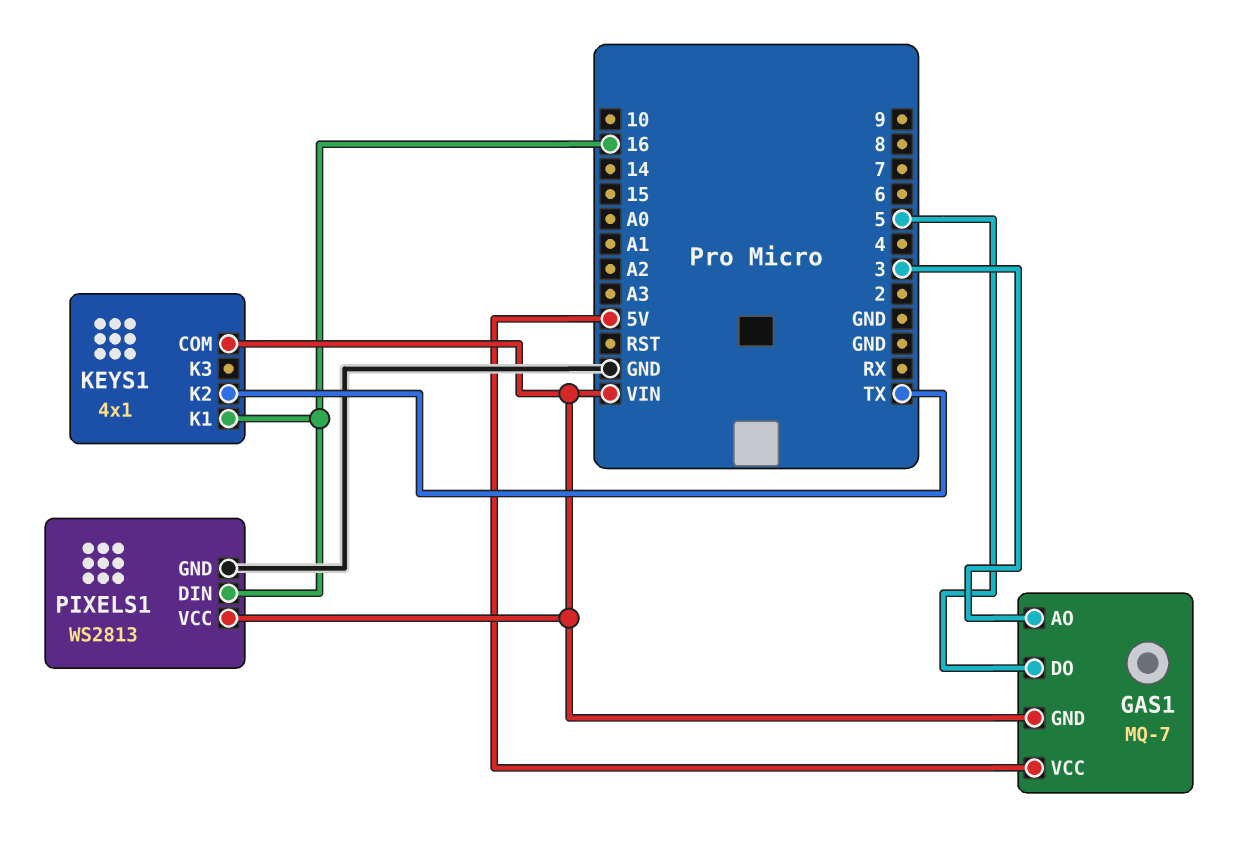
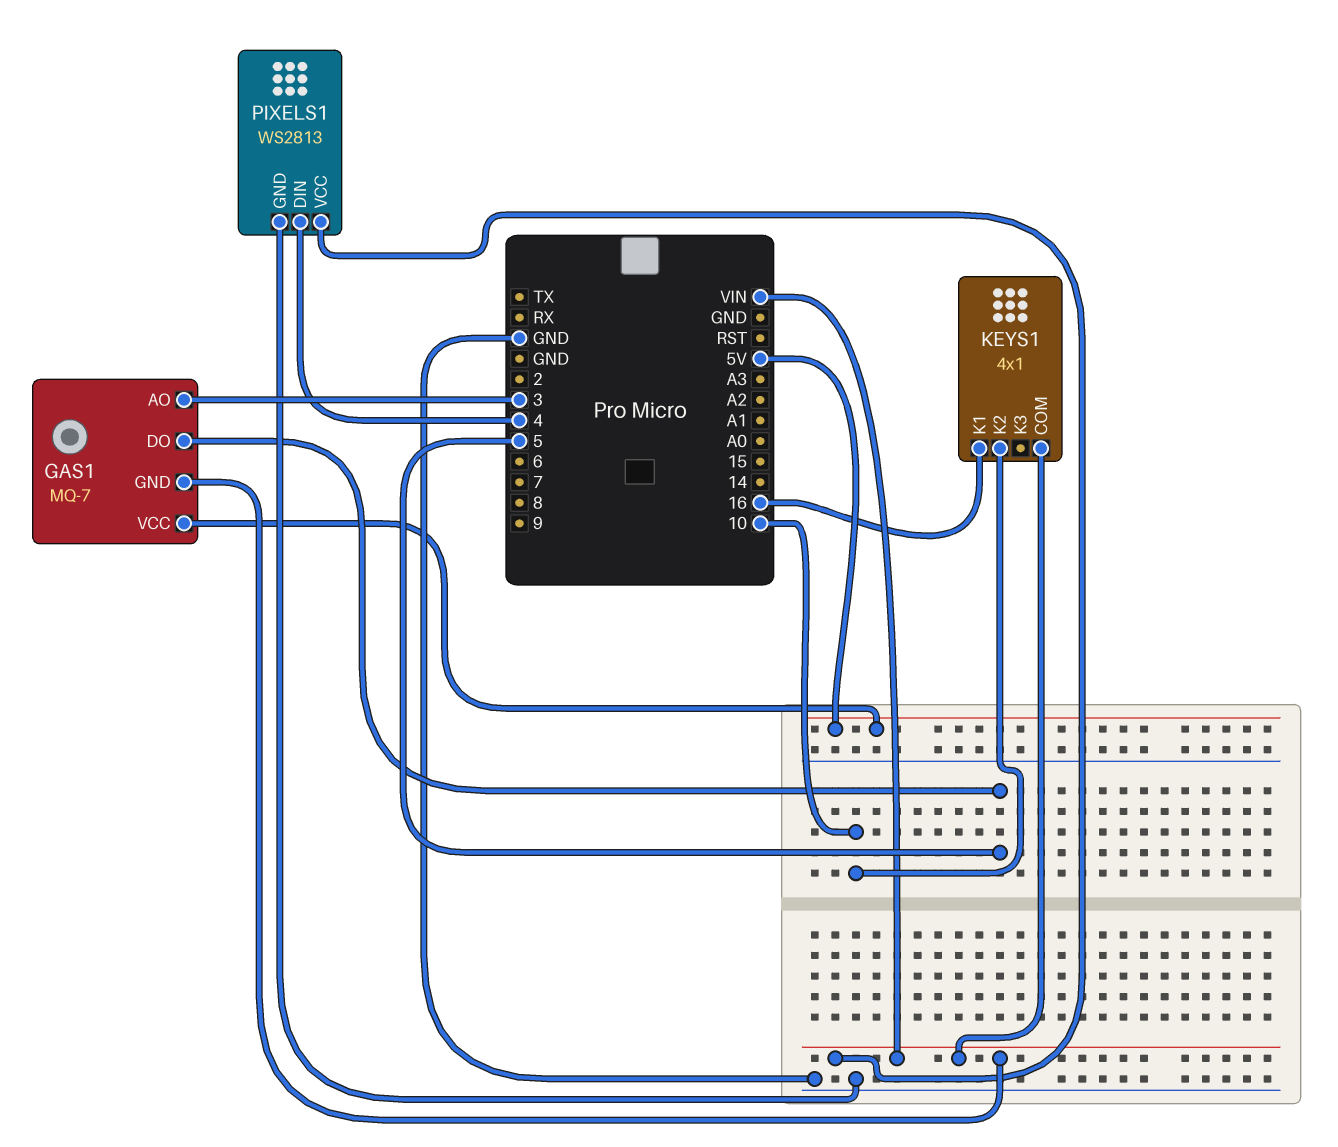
KEYS1 pin K2: TX -> 10
PIXELS1 pin DIN: 16 -> 4

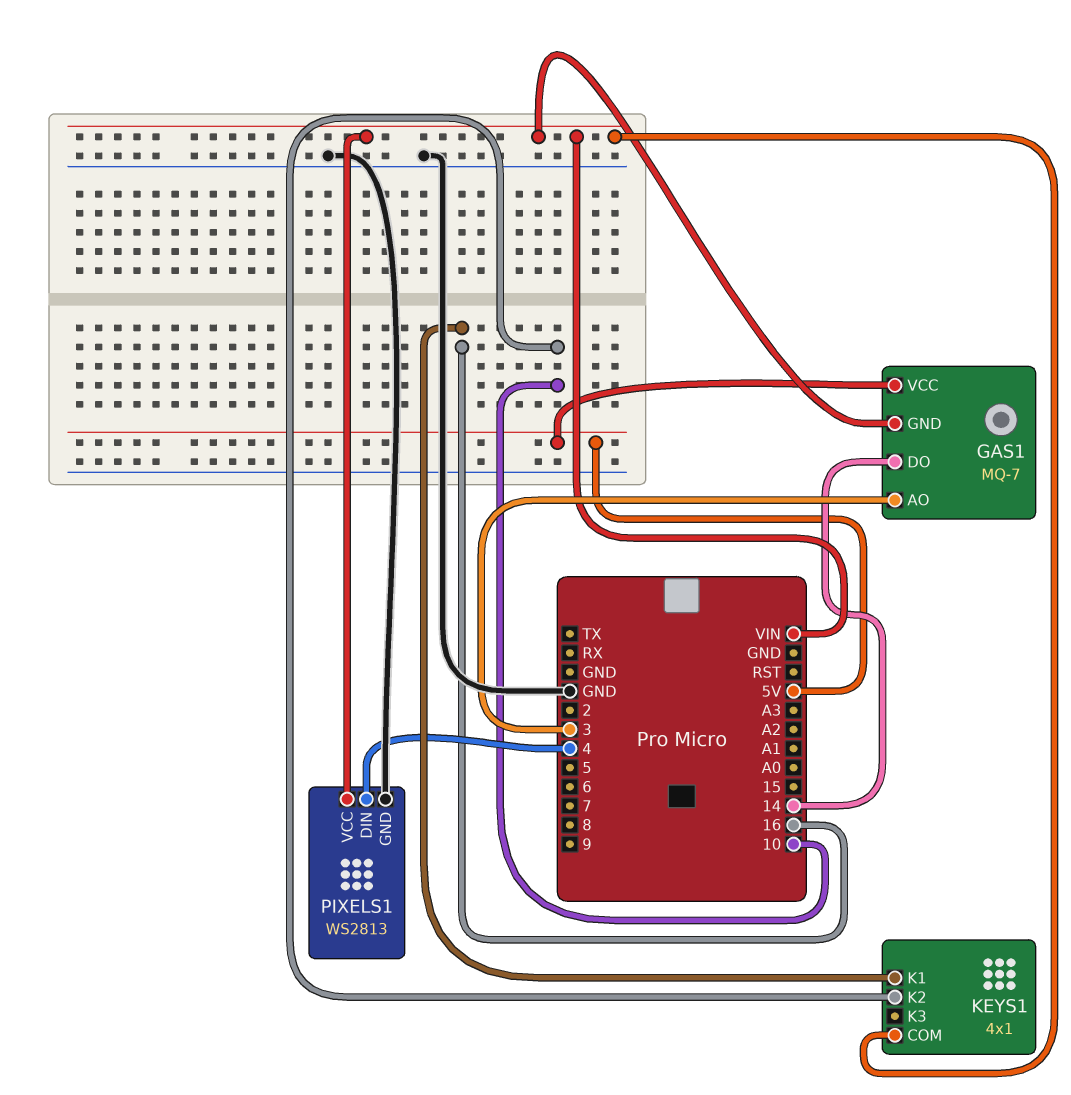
GAS1 pin DO: 5 -> 14

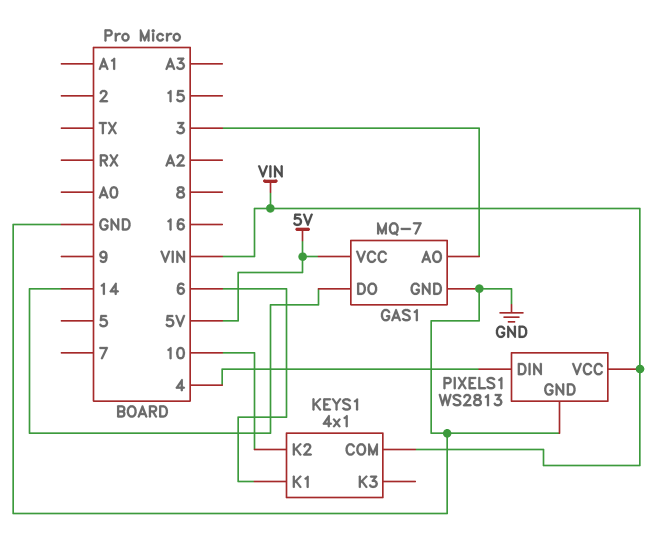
GAS1 pin GND: VIN -> GND
KEYS1 pin K1: 16 -> 6

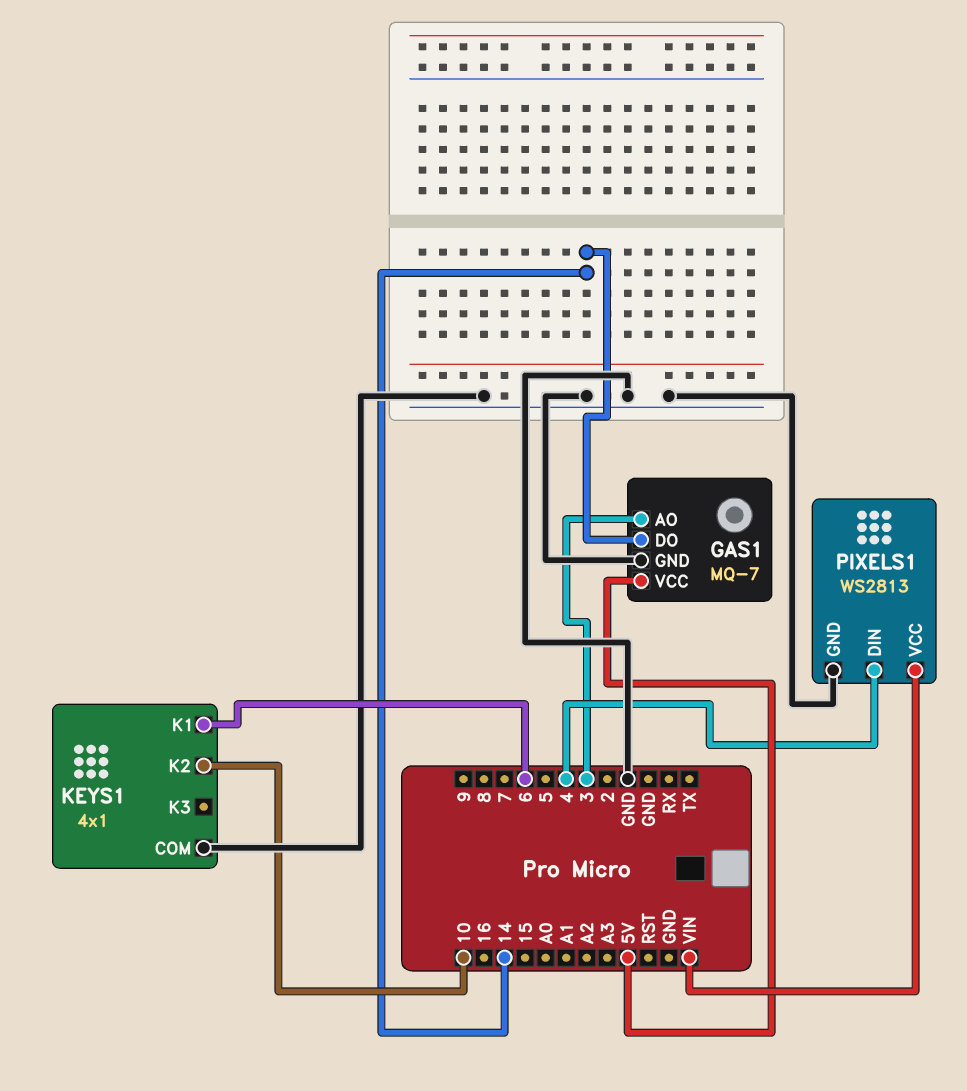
KEYS1 pin COM: VIN -> GND

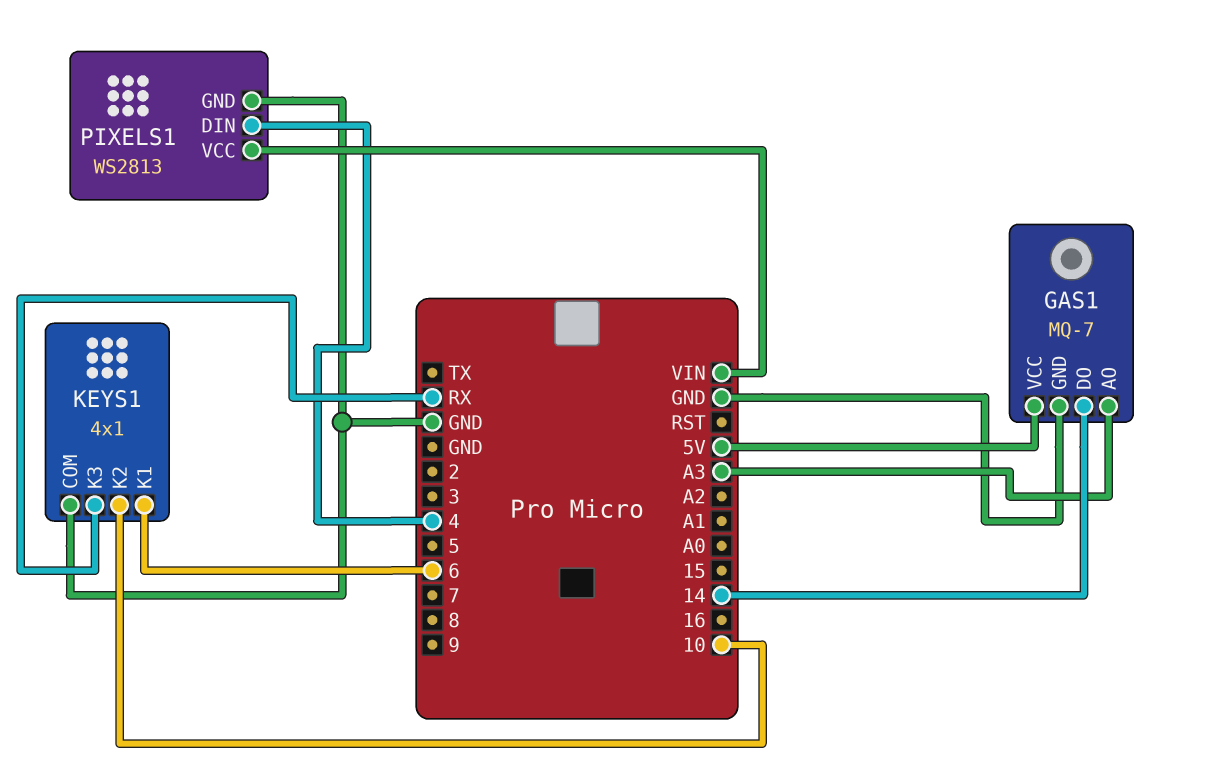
GAS1 pin AO: 3 -> A3
KEYS1 pin K3: none -> RX

